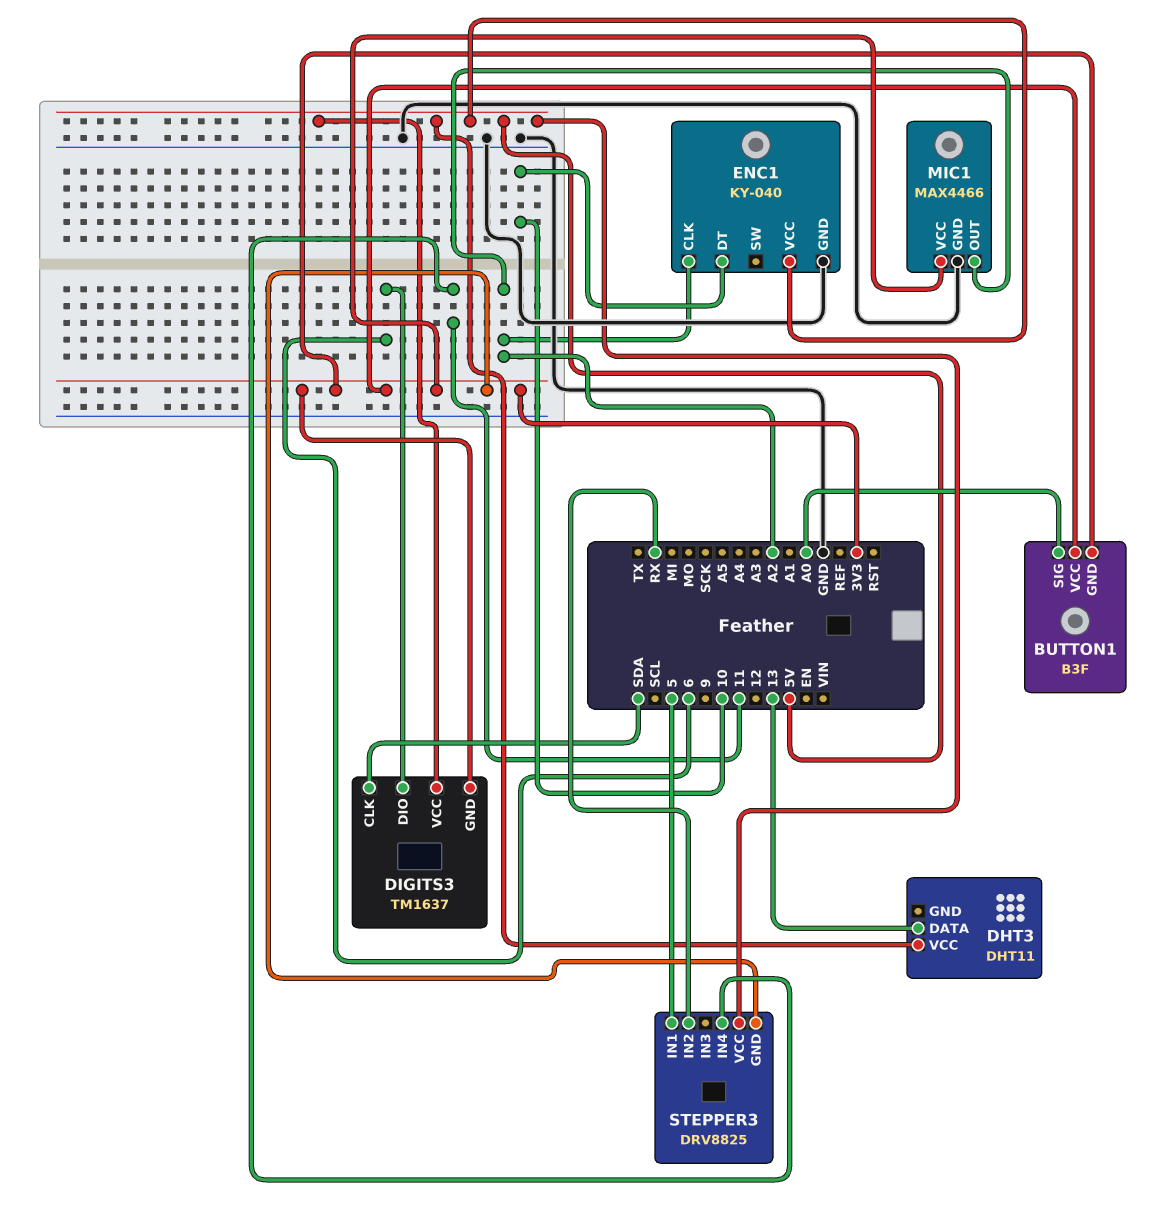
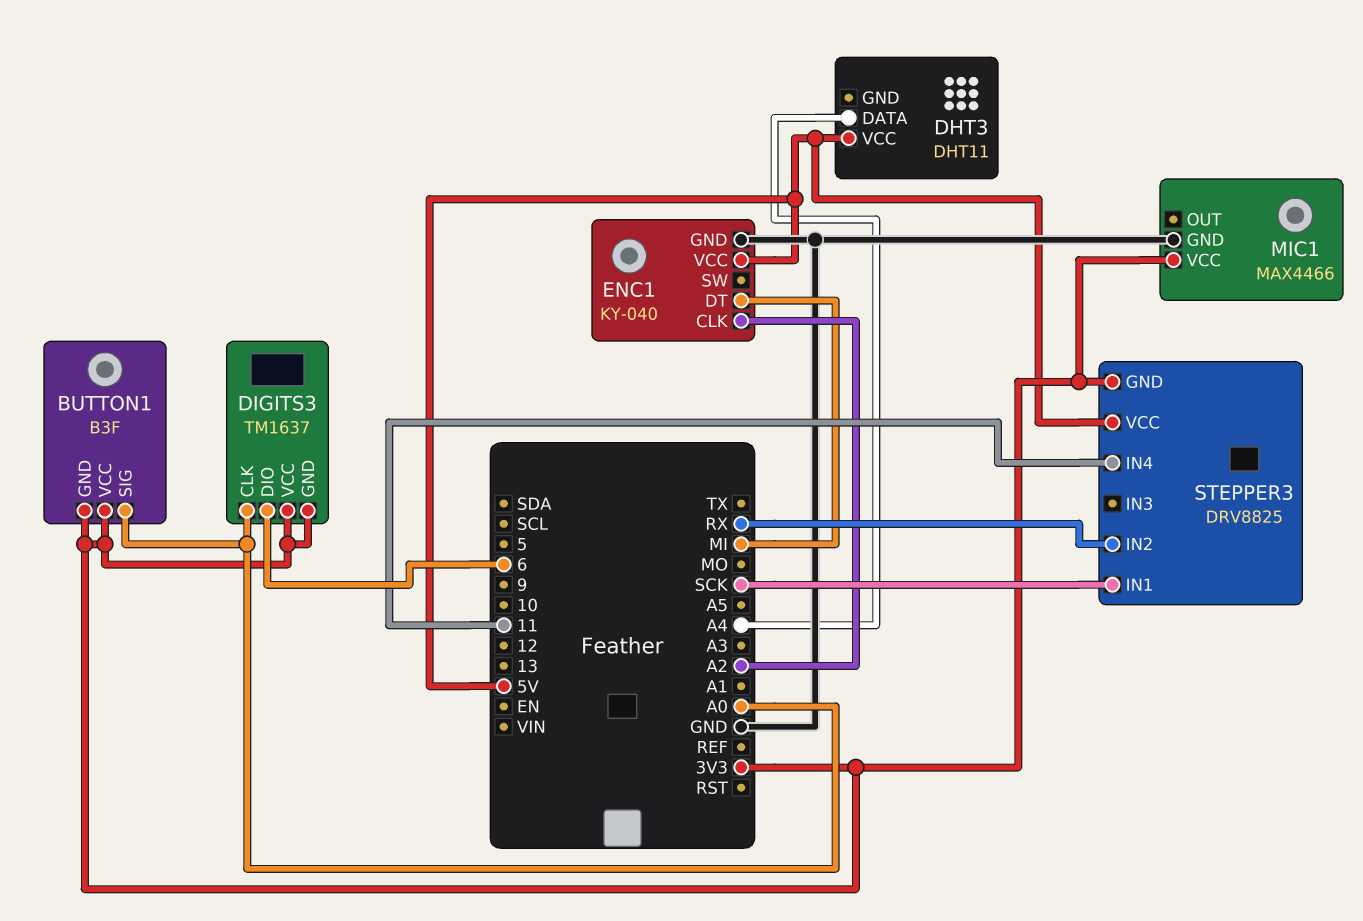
DHT3 pin DATA: 13 -> A4
DIGITS3 pin CLK: SDA -> A0
DIGITS3 pin VCC: 5V -> 3V3
ENC1 pin DT: 10 -> MI
MIC1 pin OUT: A2 -> none
STEPPER3 pin IN1: 5 -> SCK

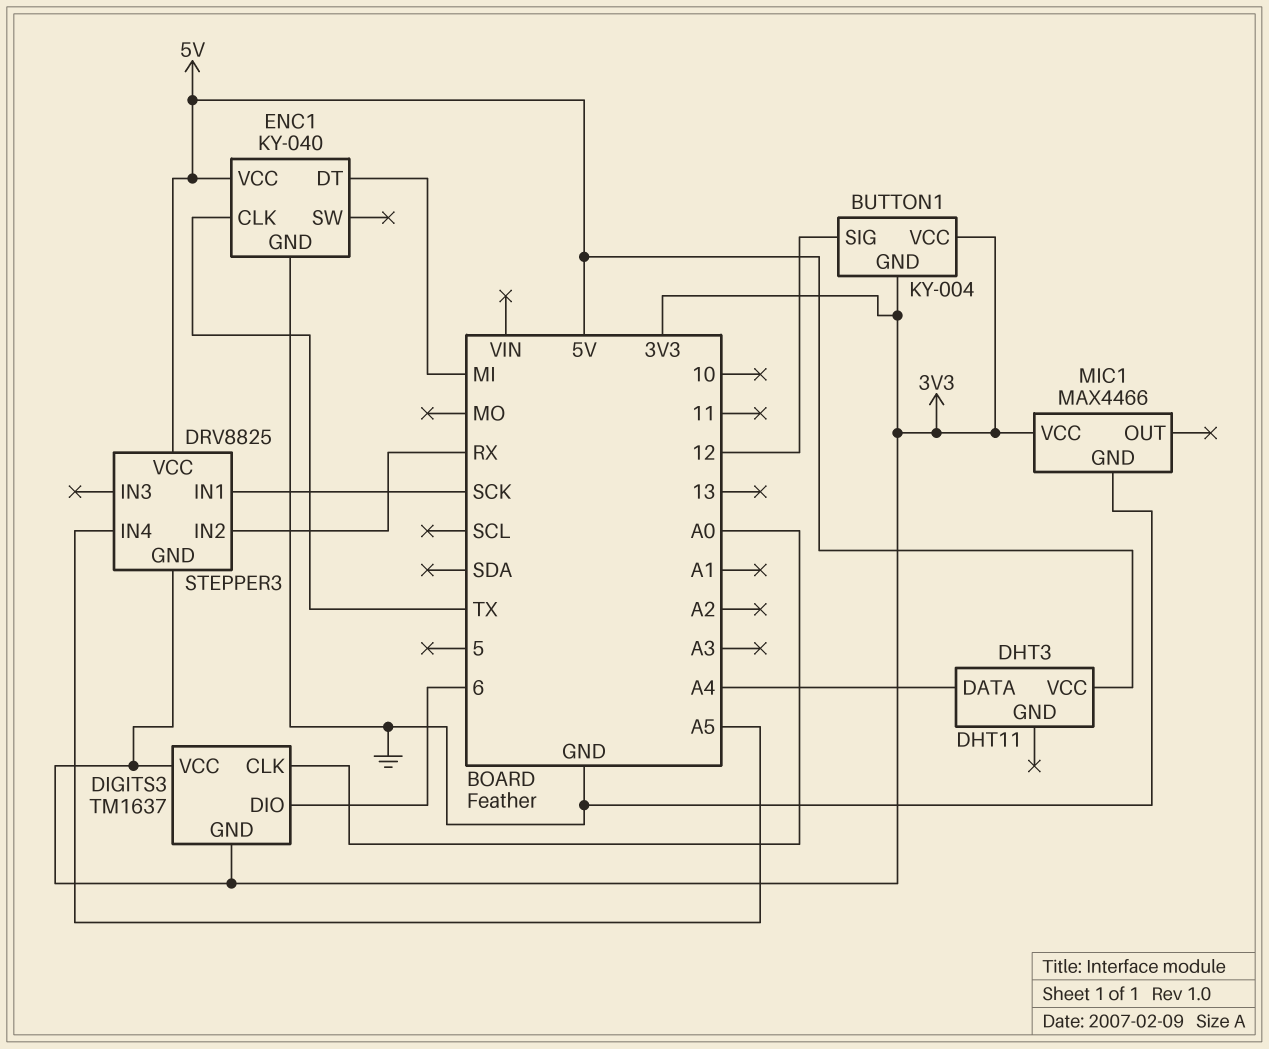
BUTTON1: B3F -> KY-004
BUTTON1 pin SIG: A0 -> 12
ENC1 pin CLK: A2 -> TX
STEPPER3 pin IN4: 11 -> A5

